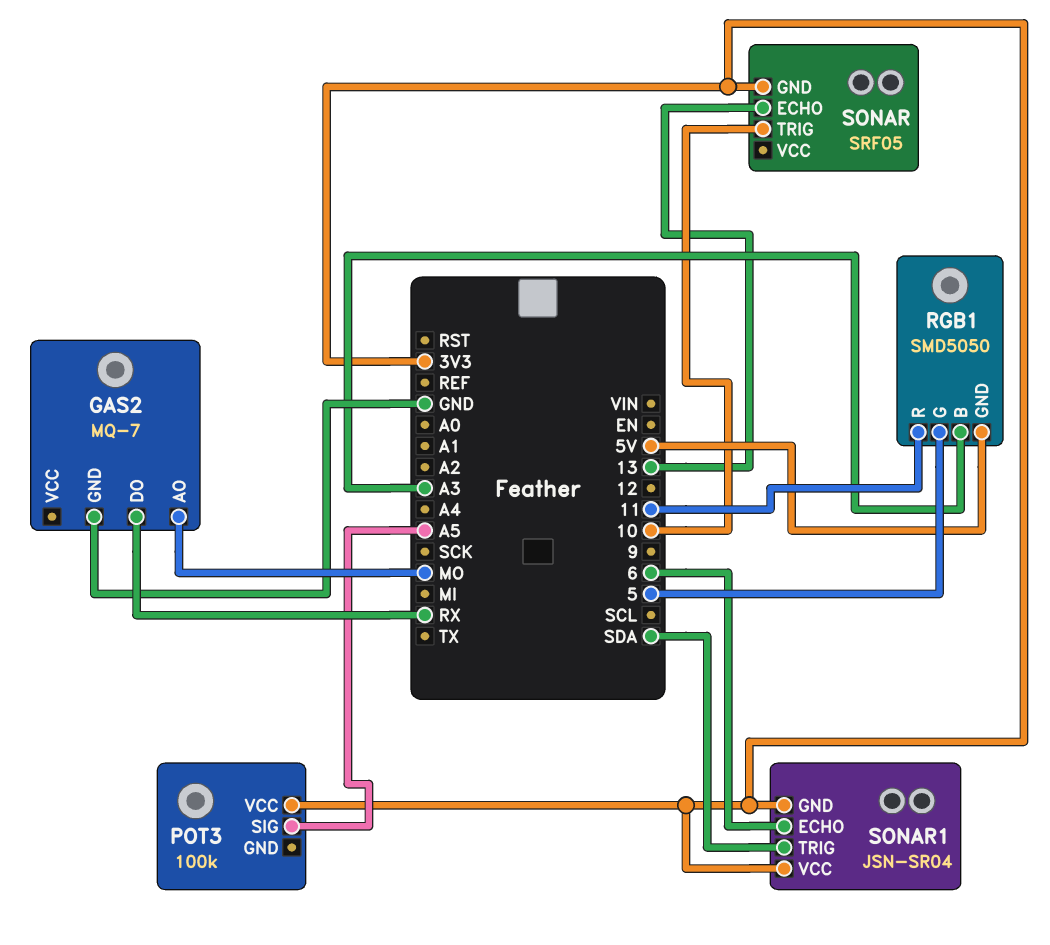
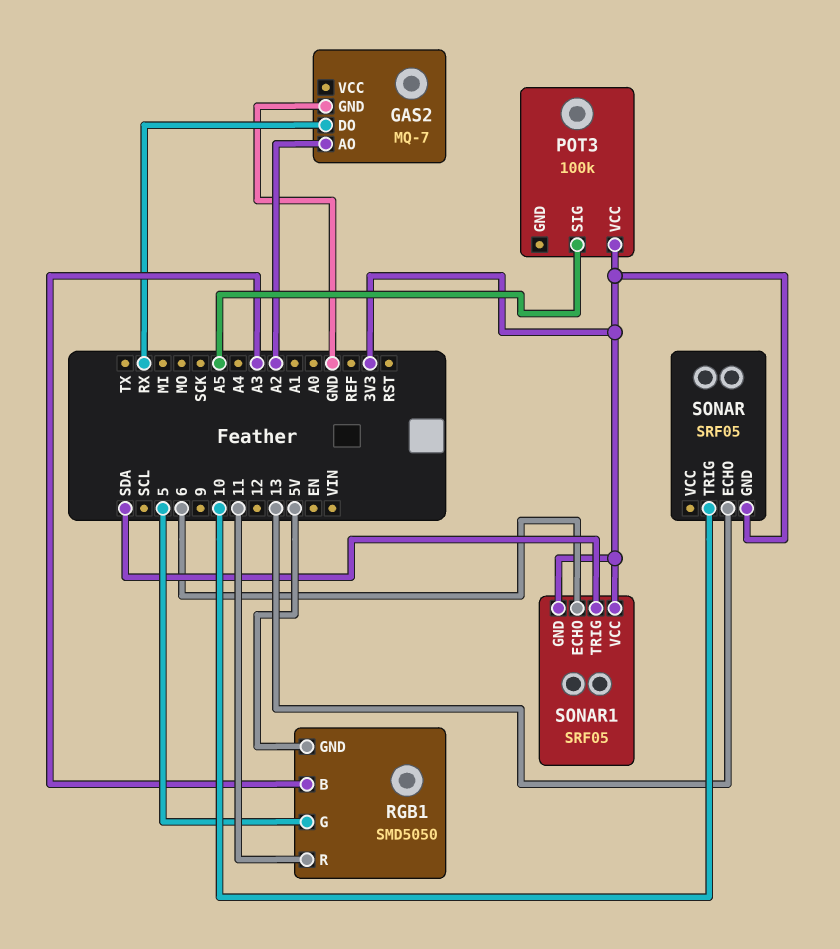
GAS2 pin AO: MO -> A2
SONAR1: JSN-SR04 -> SRF05

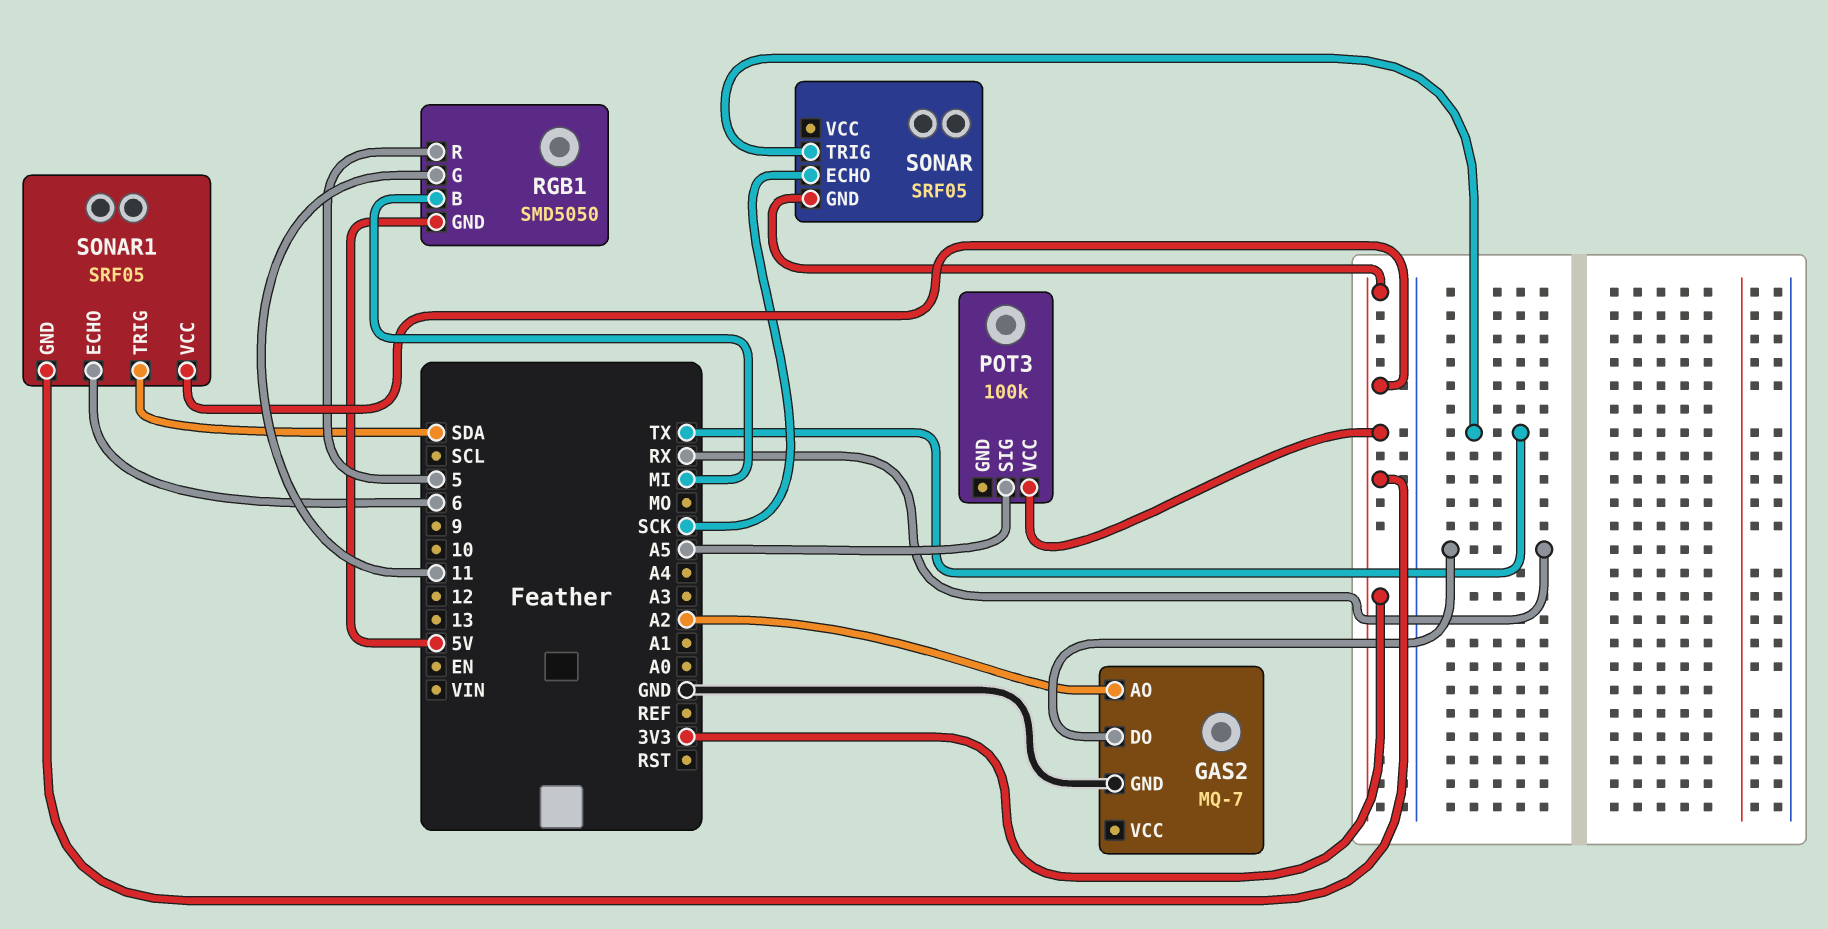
RGB1 pin B: A3 -> MI
RGB1 pin G: 5 -> 11
RGB1 pin R: 11 -> 5
SONAR pin ECHO: 13 -> SCK
SONAR pin TRIG: 10 -> TX

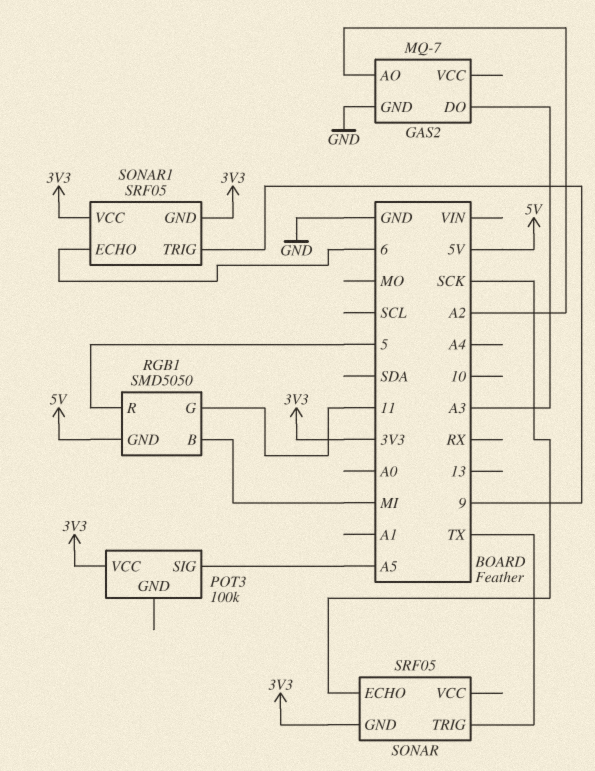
GAS2 pin DO: RX -> A3
SONAR1 pin TRIG: SDA -> 9

